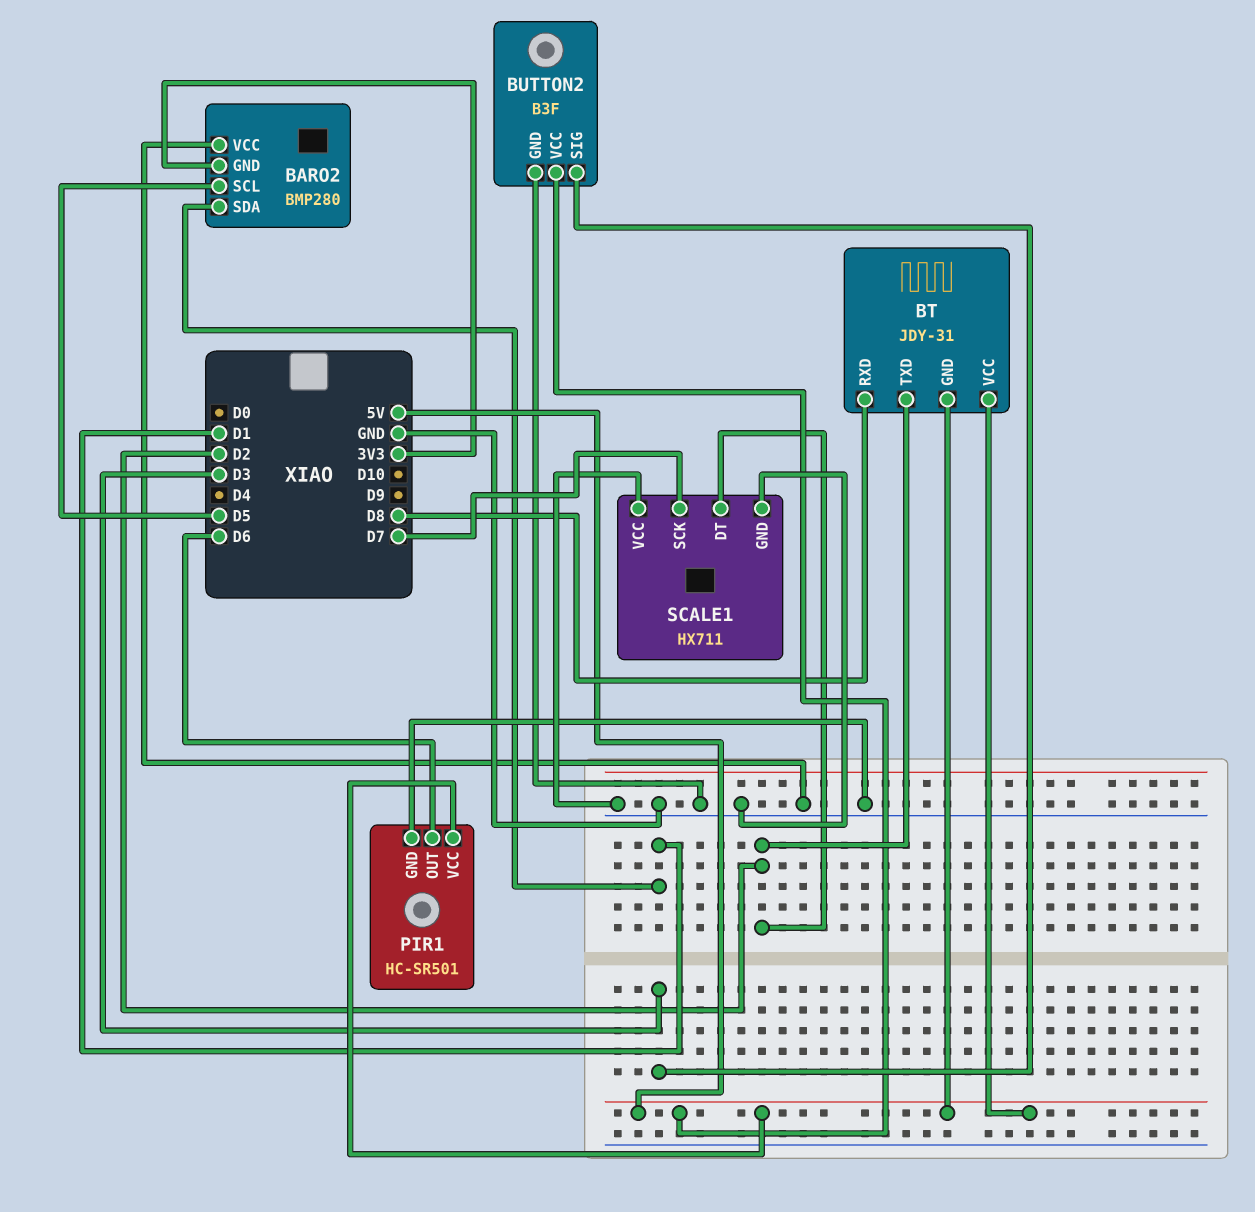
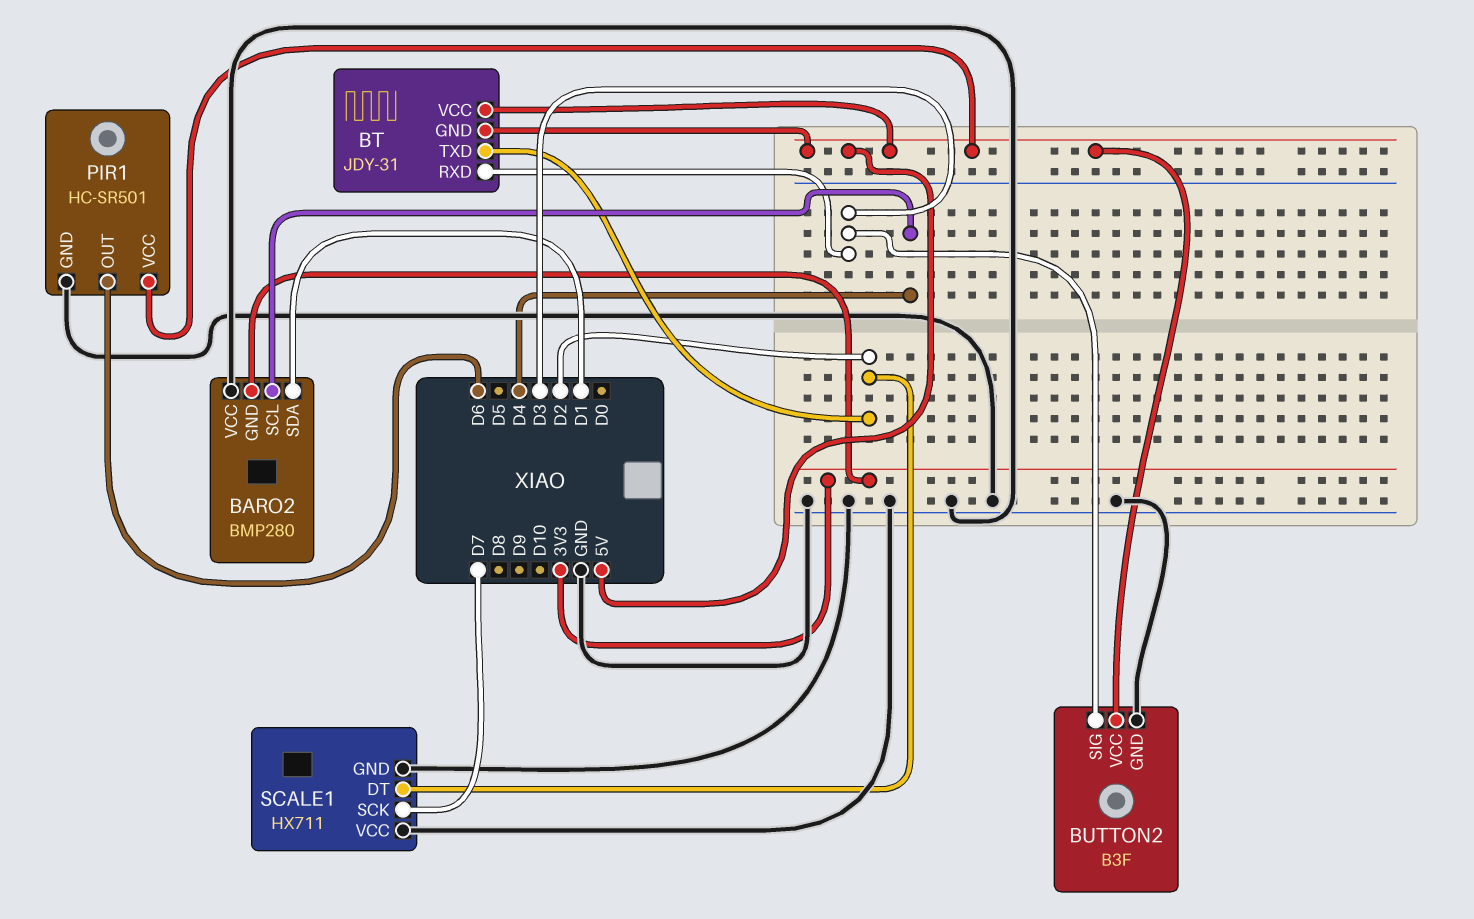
BARO2 pin SCL: D5 -> D4
BT pin RXD: D8 -> D3

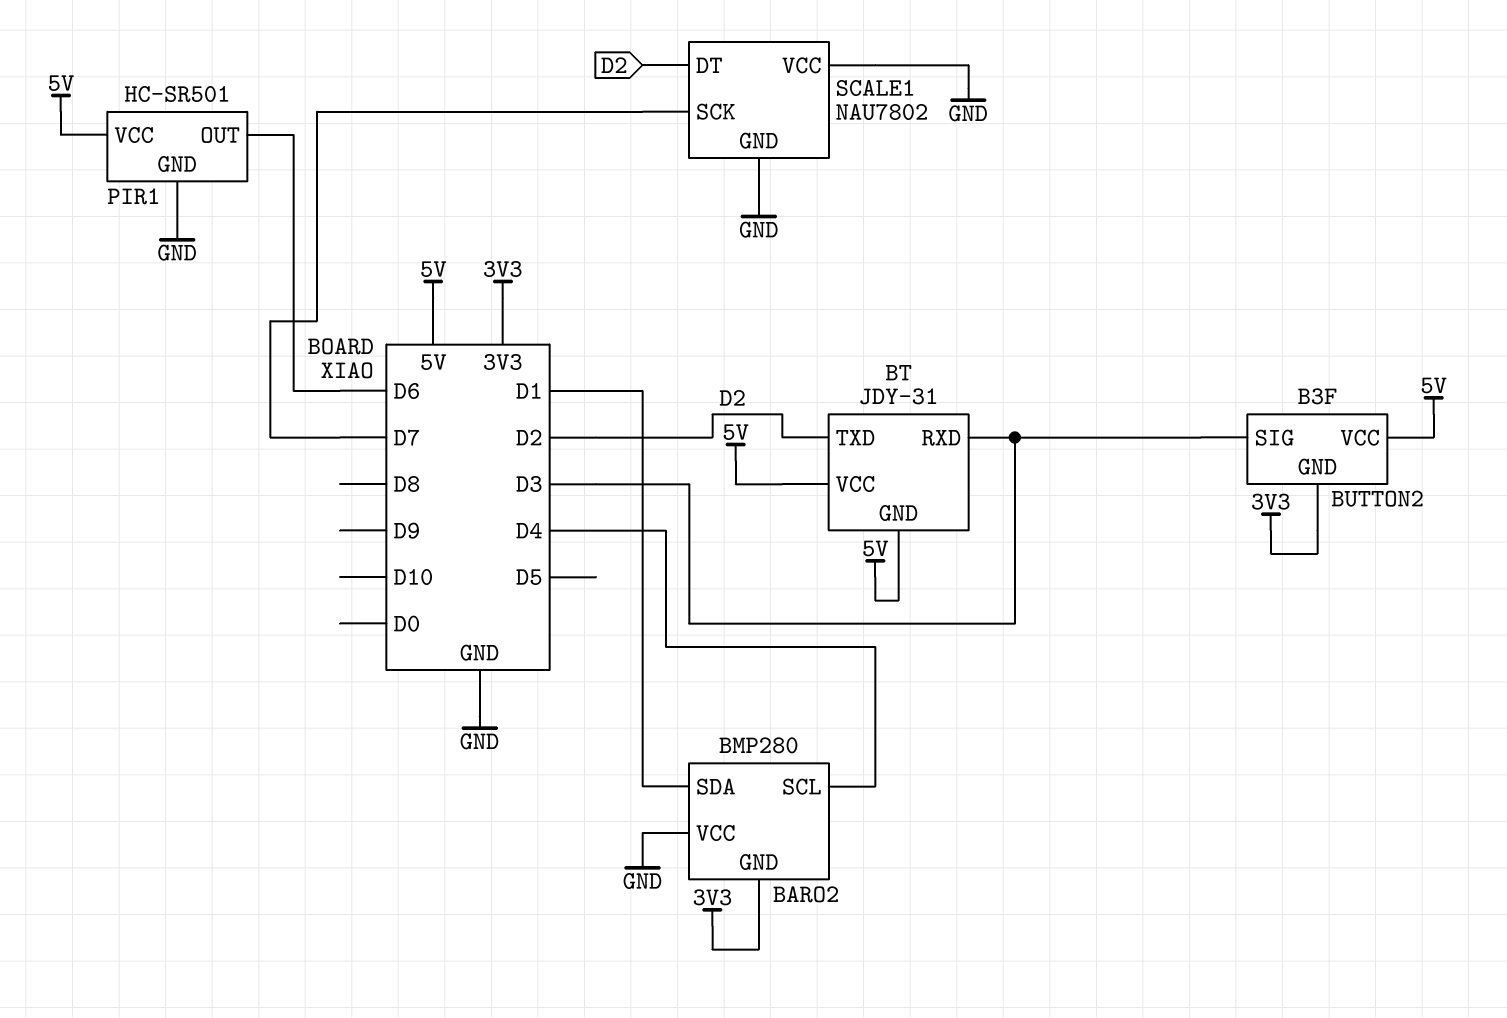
BUTTON2 pin GND: GND -> 3V3
SCALE1: HX711 -> NAU7802

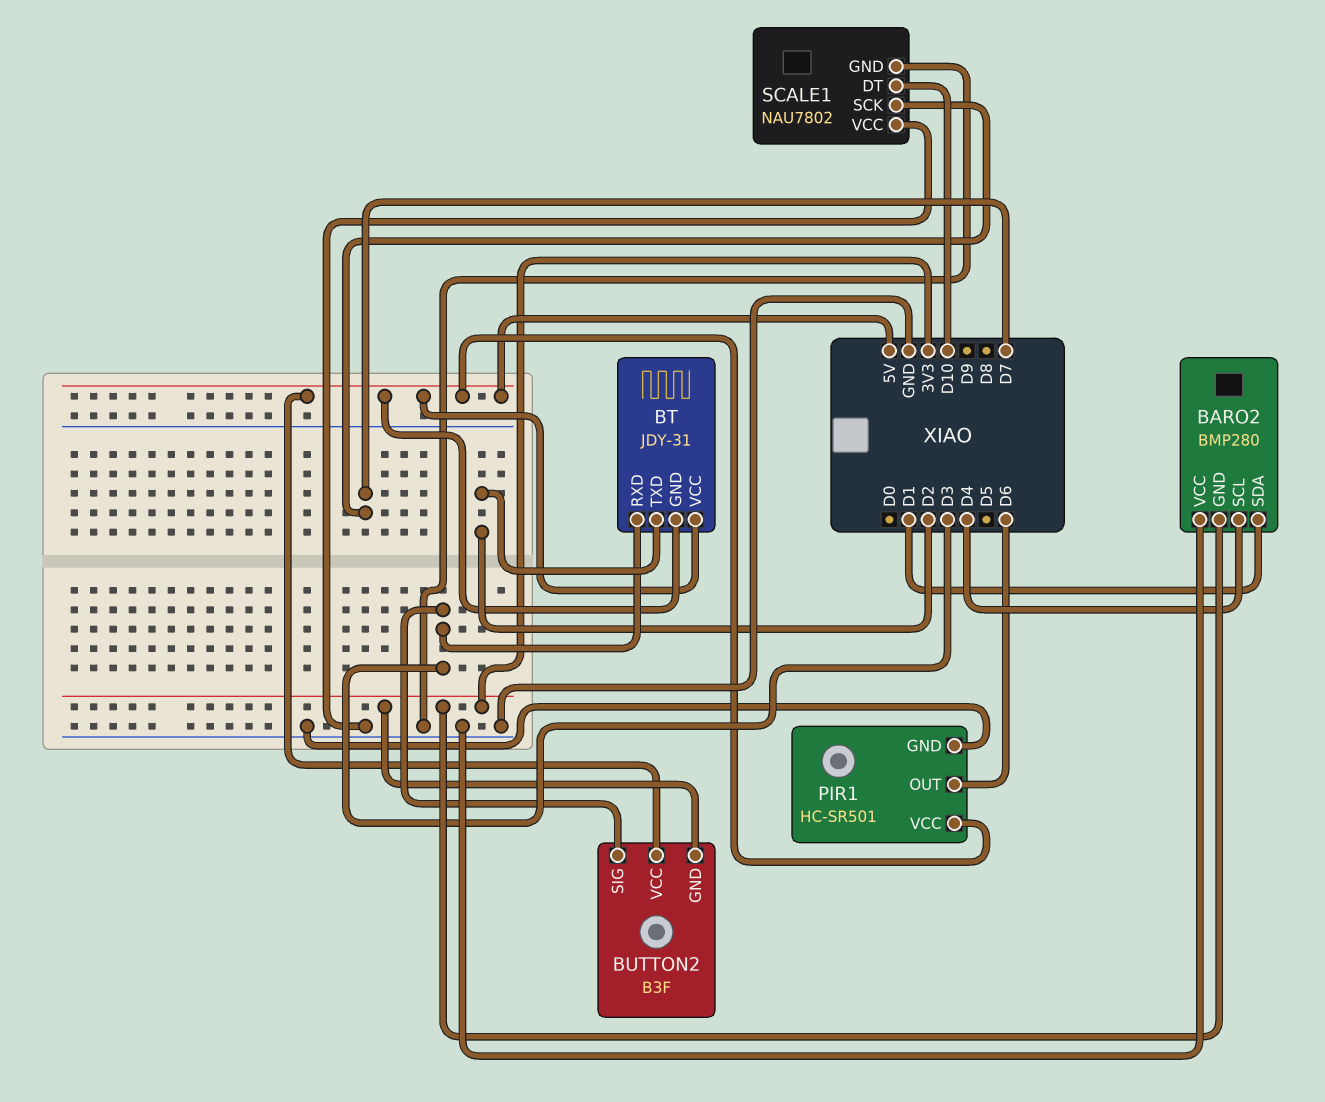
SCALE1 pin DT: D2 -> D10

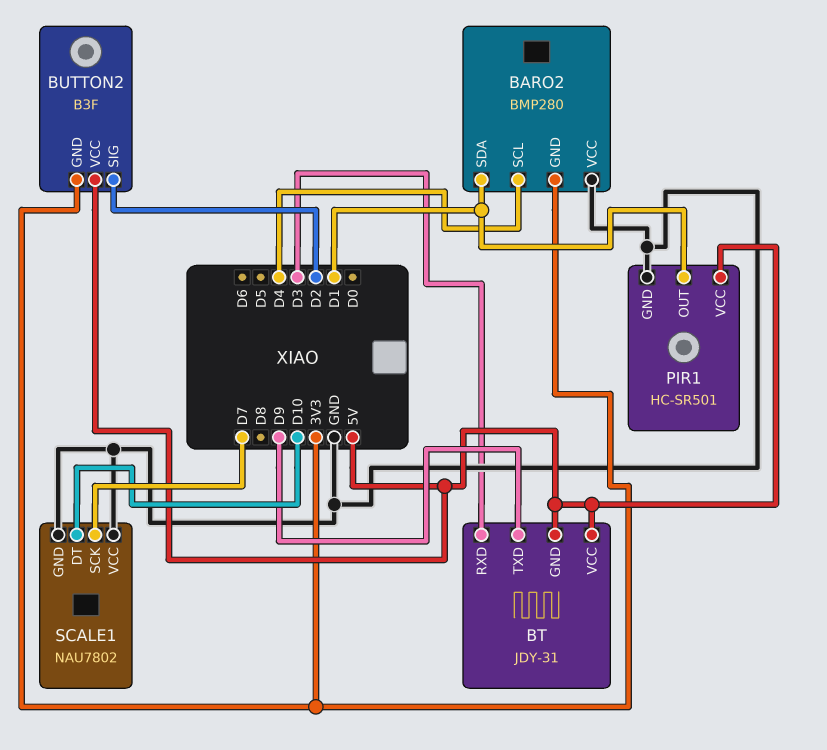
BT pin TXD: D2 -> D9
BUTTON2 pin SIG: D3 -> D2
PIR1 pin OUT: D6 -> D1

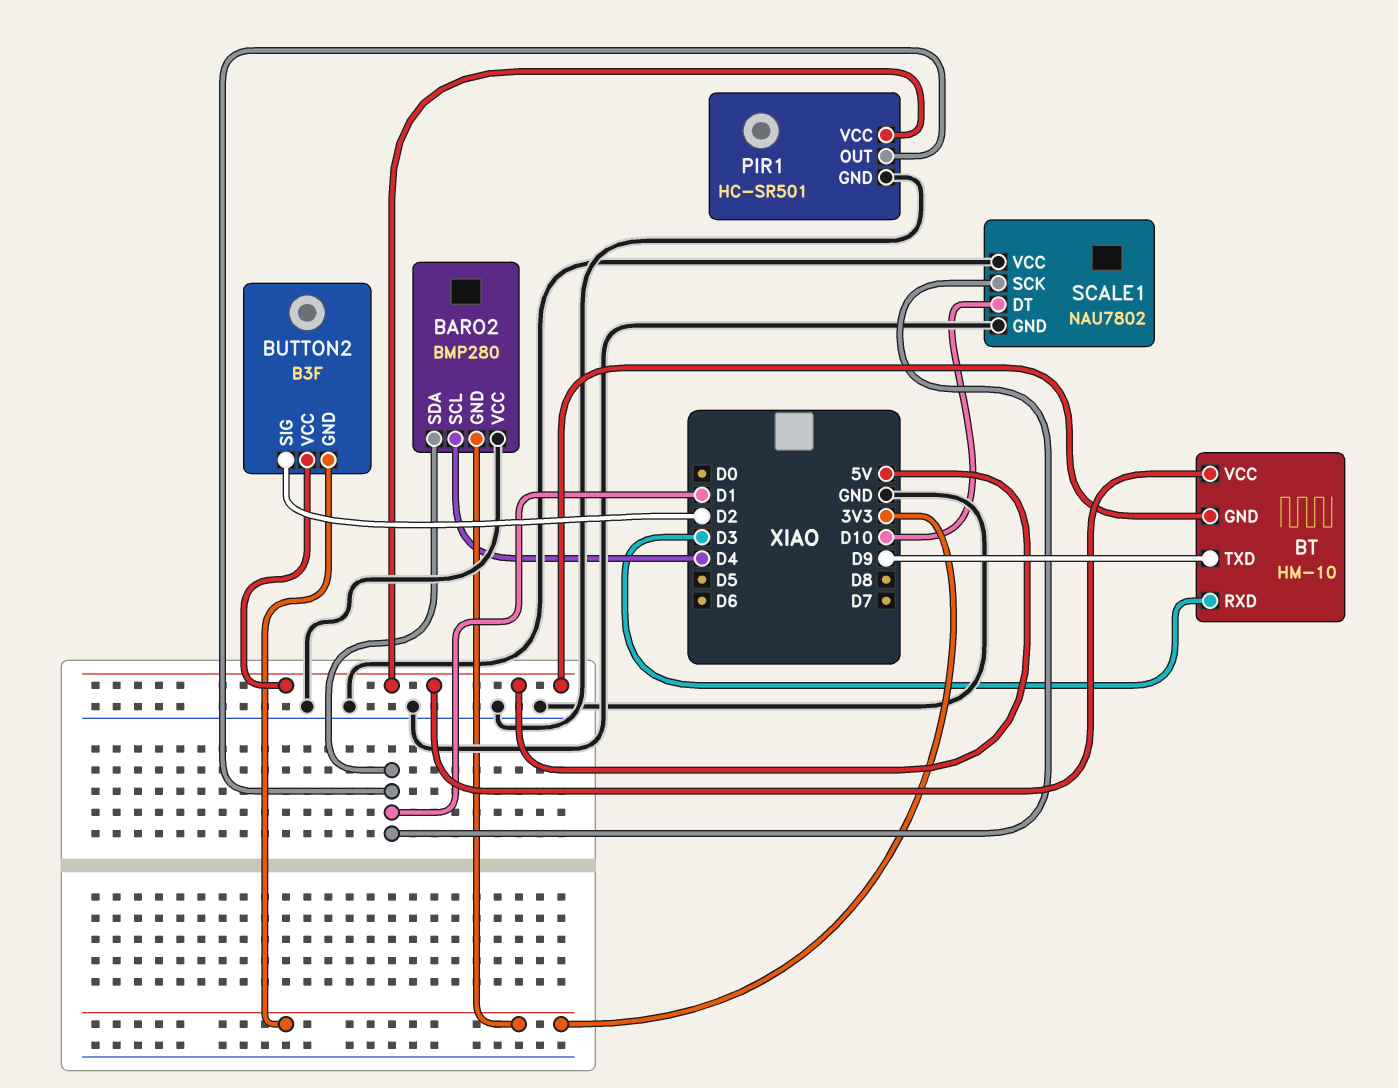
BT: JDY-31 -> HM-10
SCALE1 pin SCK: D7 -> D1

